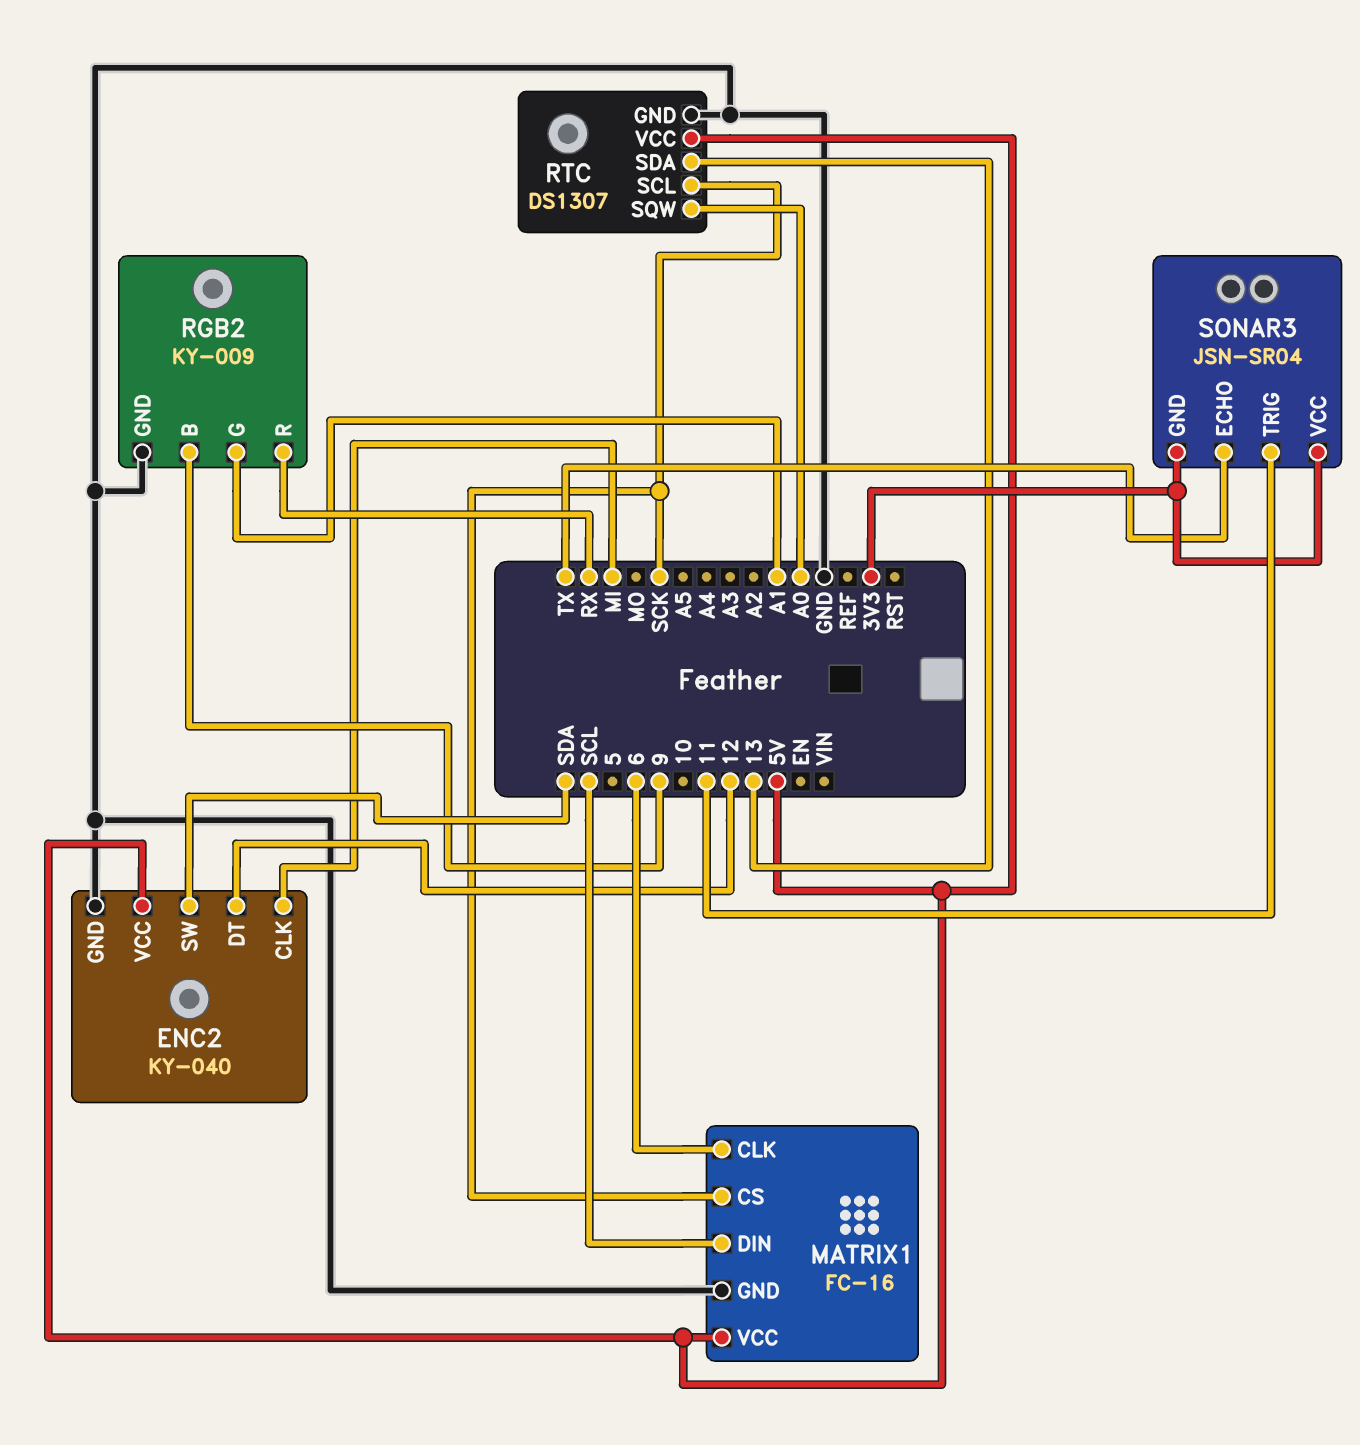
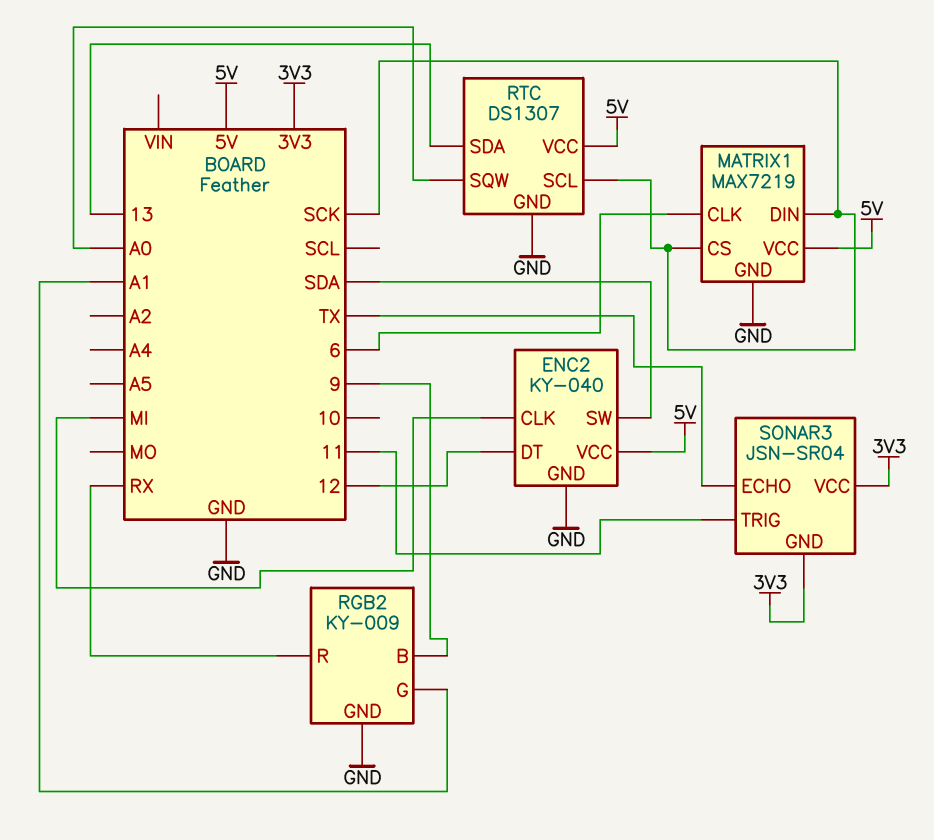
MATRIX1: FC-16 -> MAX7219
MATRIX1 pin DIN: SCL -> SCK

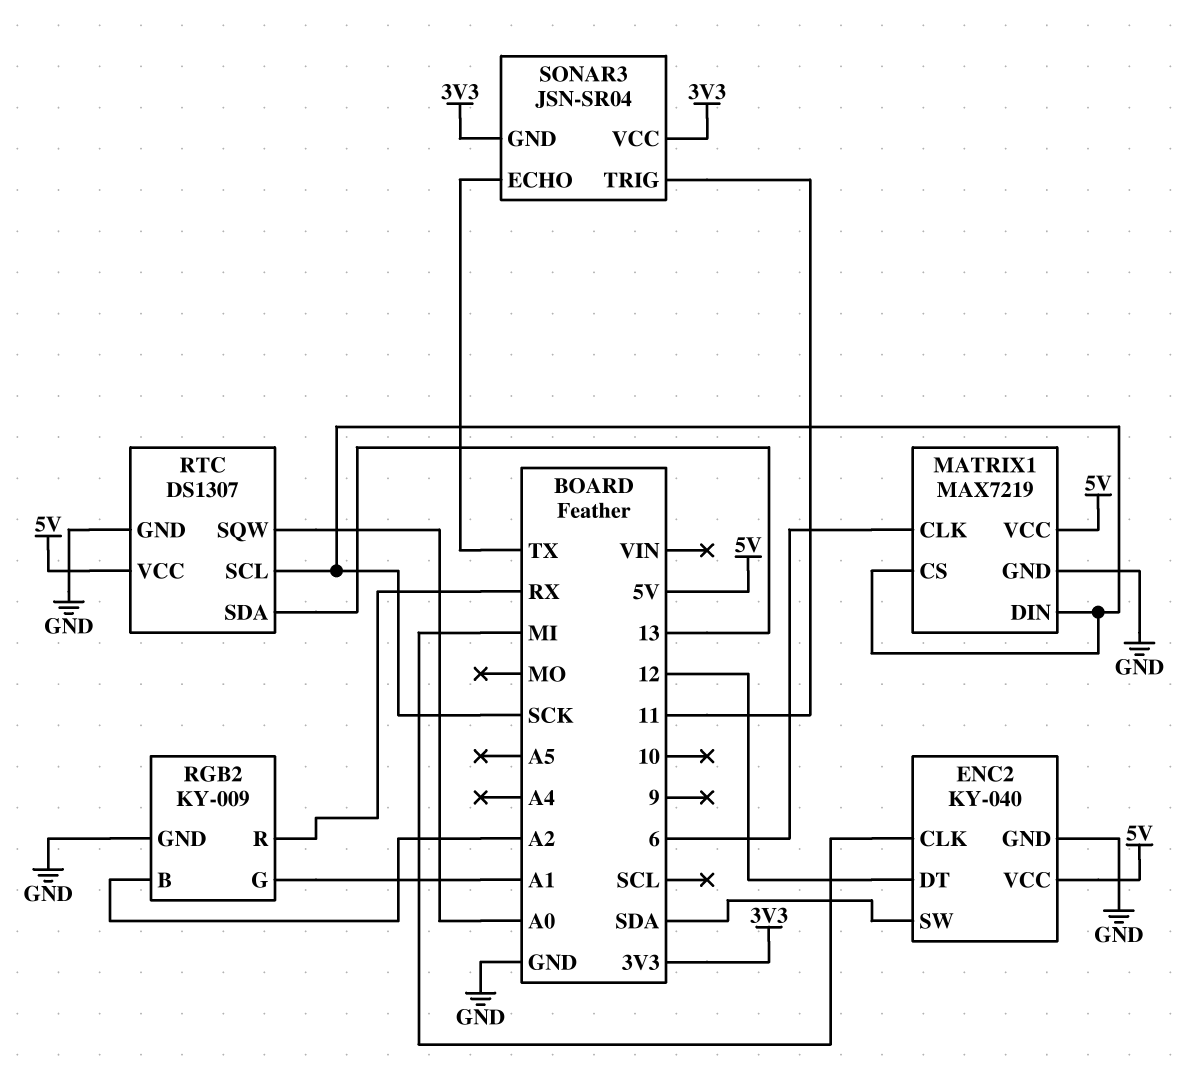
RGB2 pin B: 9 -> A2

